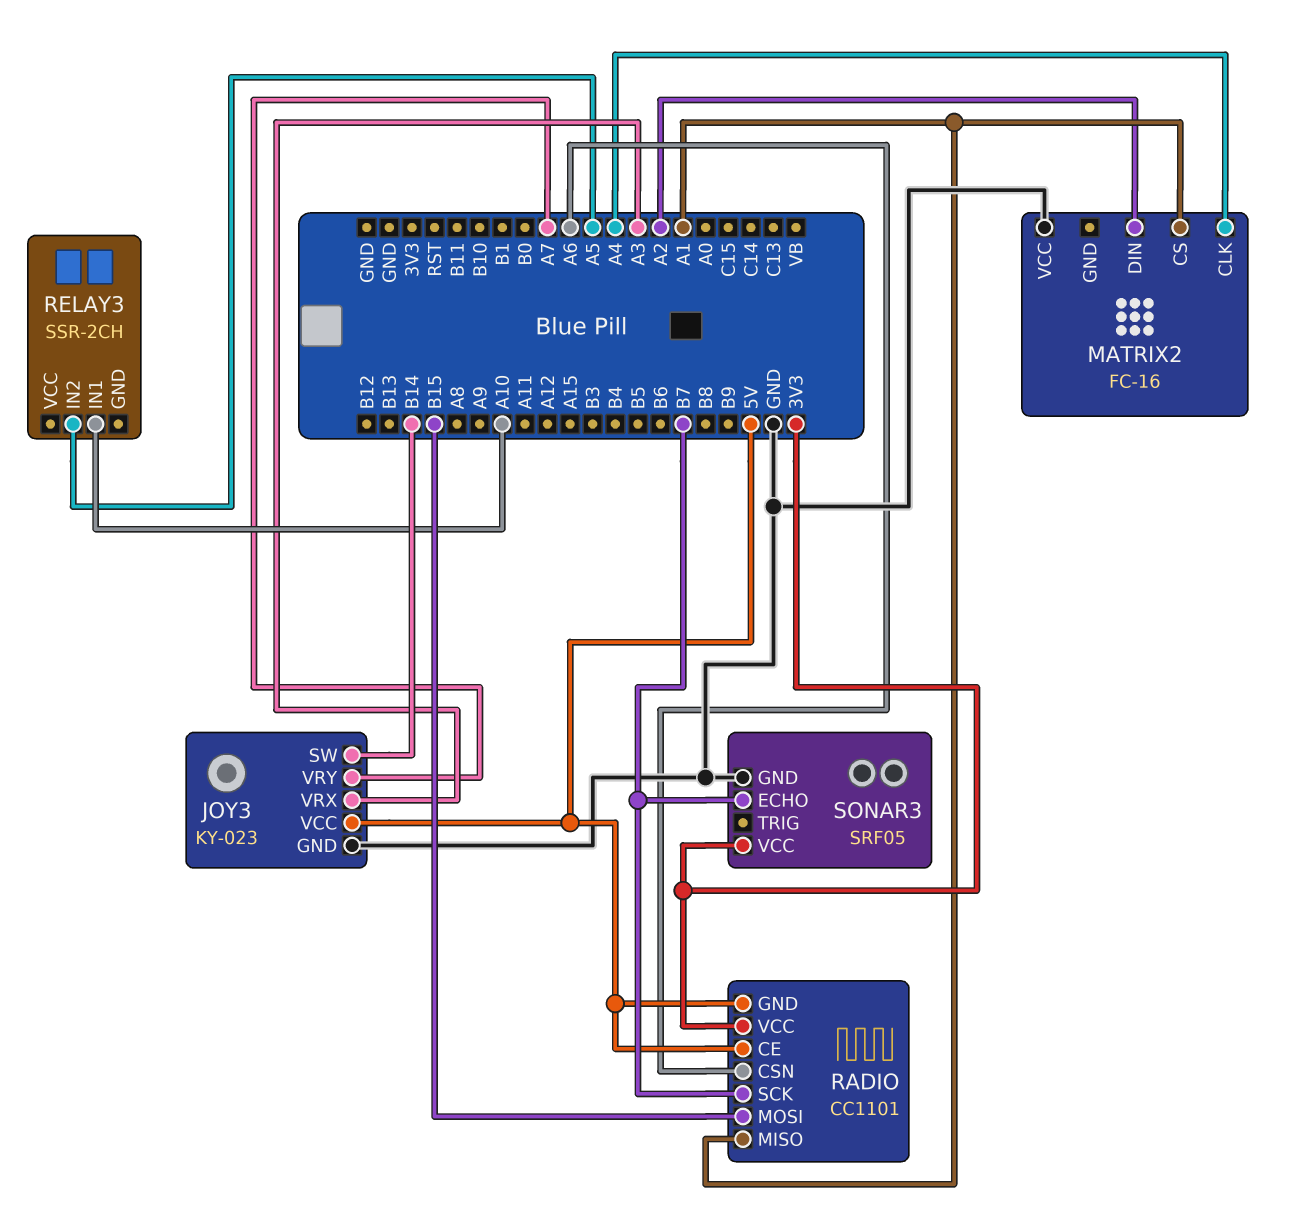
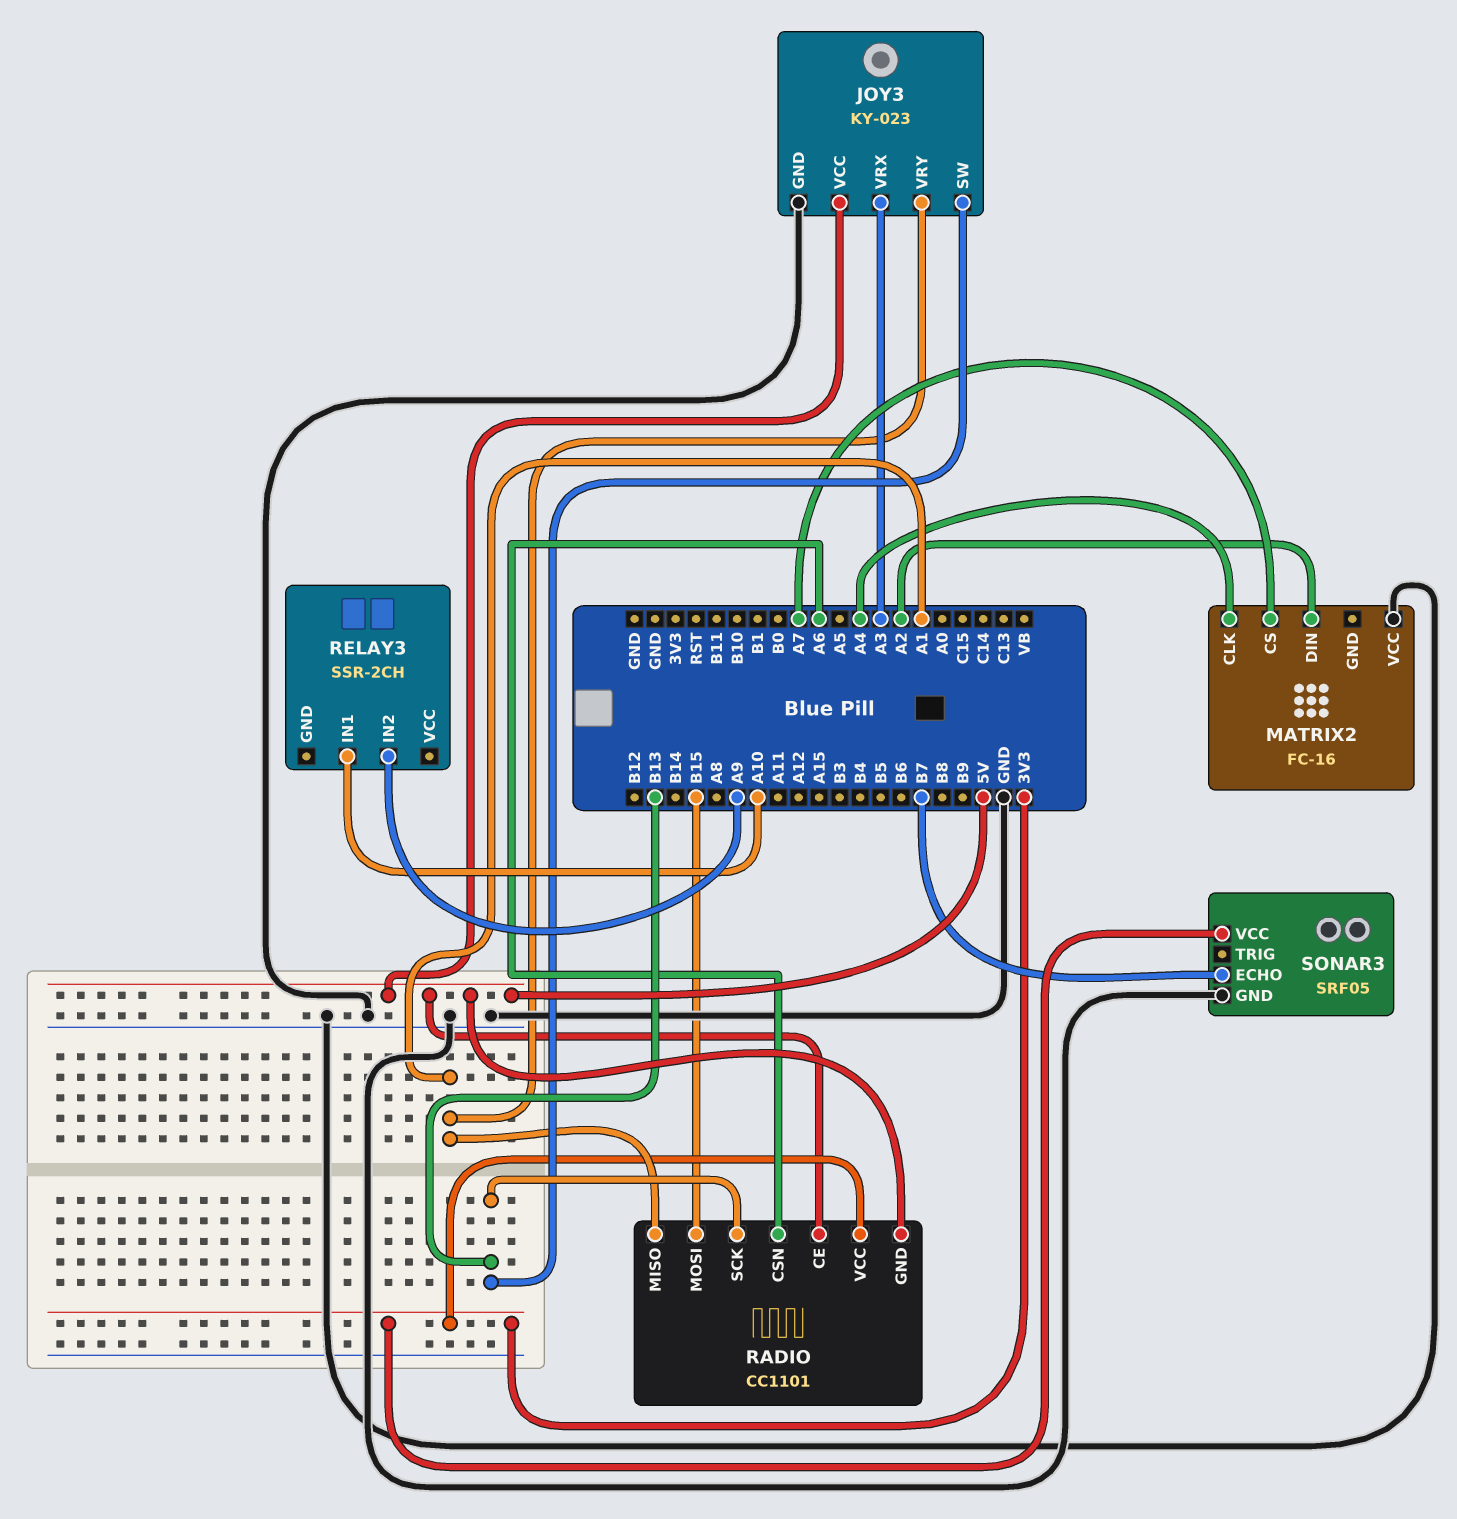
JOY3 pin SW: B14 -> B13
JOY3 pin VRY: A7 -> A1
MATRIX2 pin CS: A1 -> A7
RADIO pin SCK: B7 -> B13
RELAY3 pin IN2: A5 -> A9

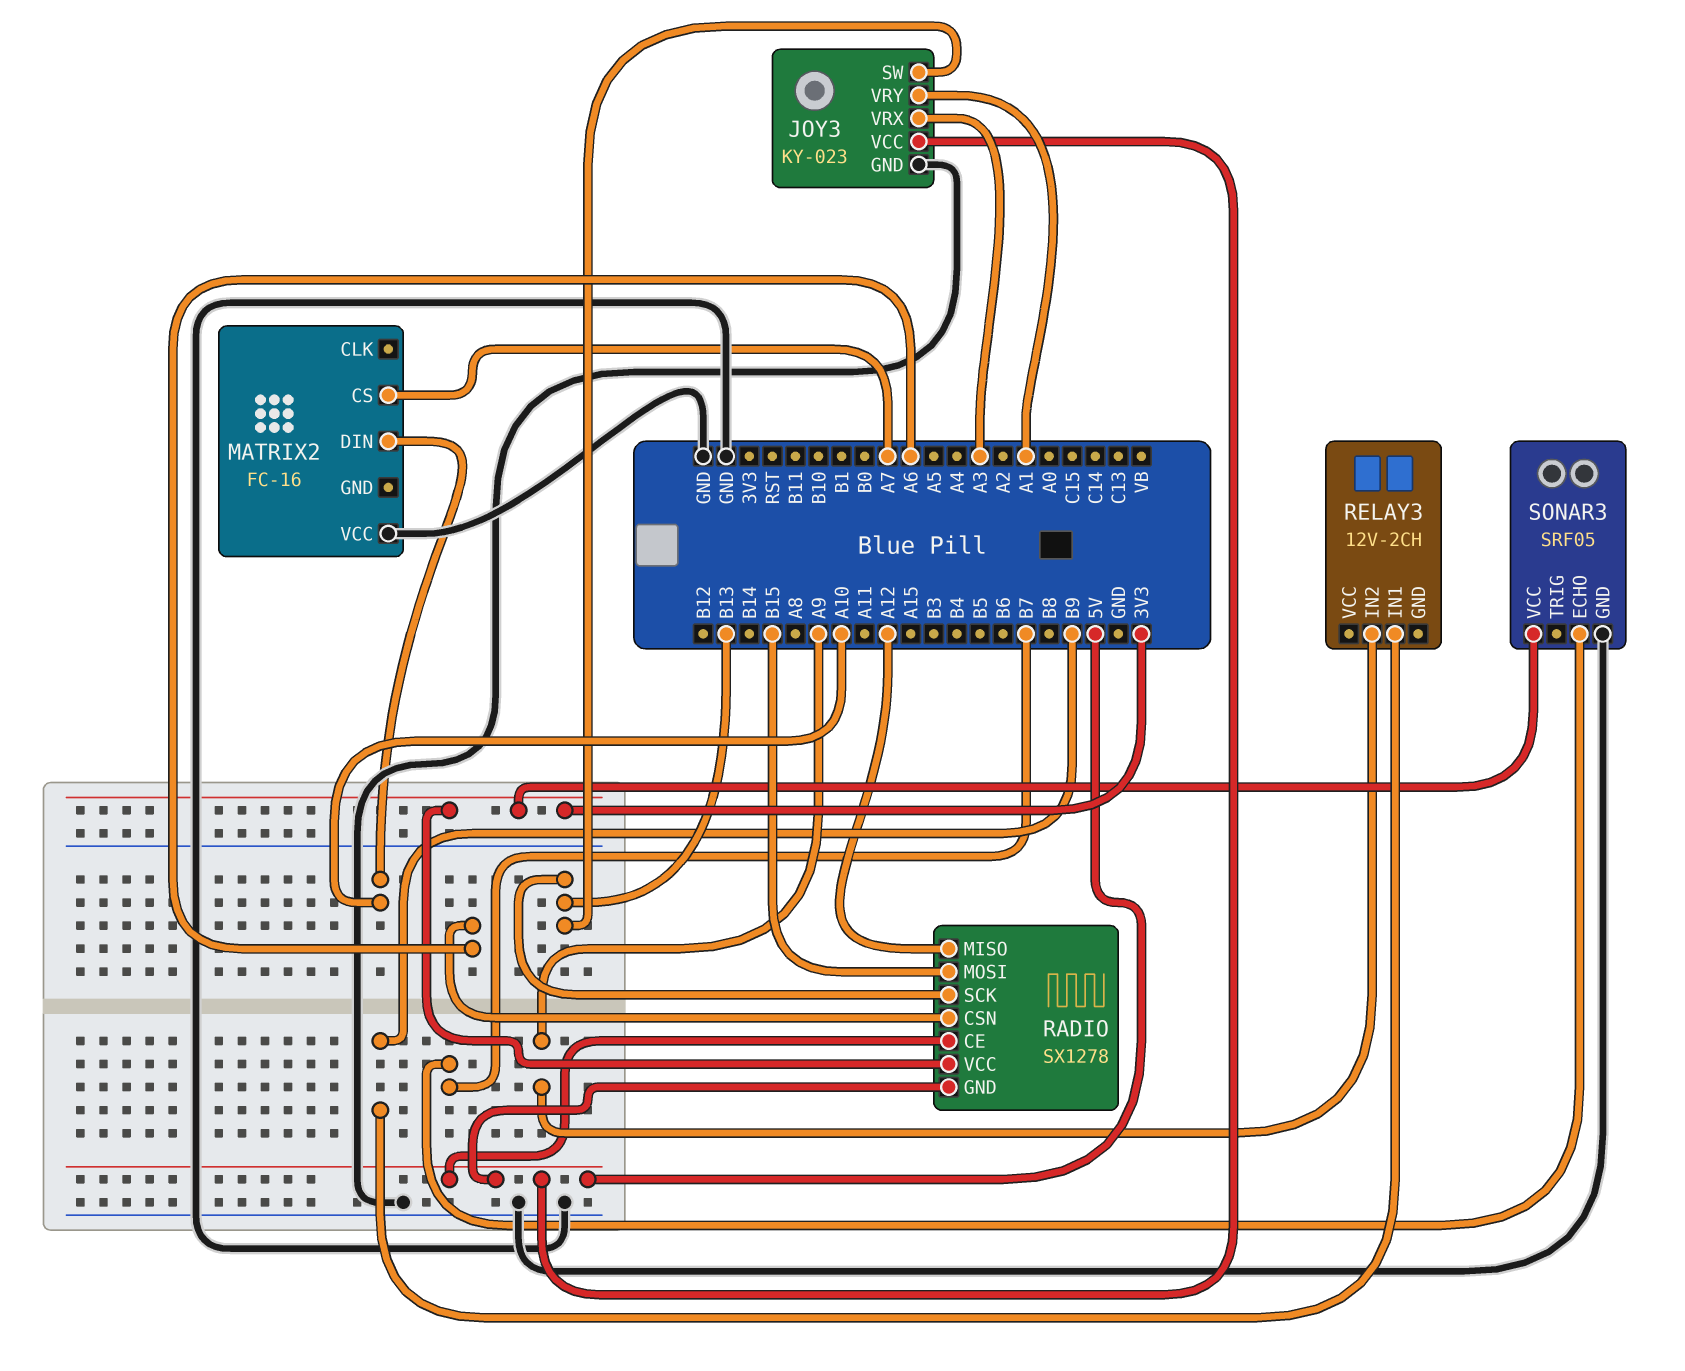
MATRIX2 pin CLK: A4 -> none
MATRIX2 pin DIN: A2 -> A10
RADIO: CC1101 -> SX1278
RADIO pin MISO: A1 -> A12
RELAY3: SSR-2CH -> 12V-2CH
RELAY3 pin IN1: A10 -> B9

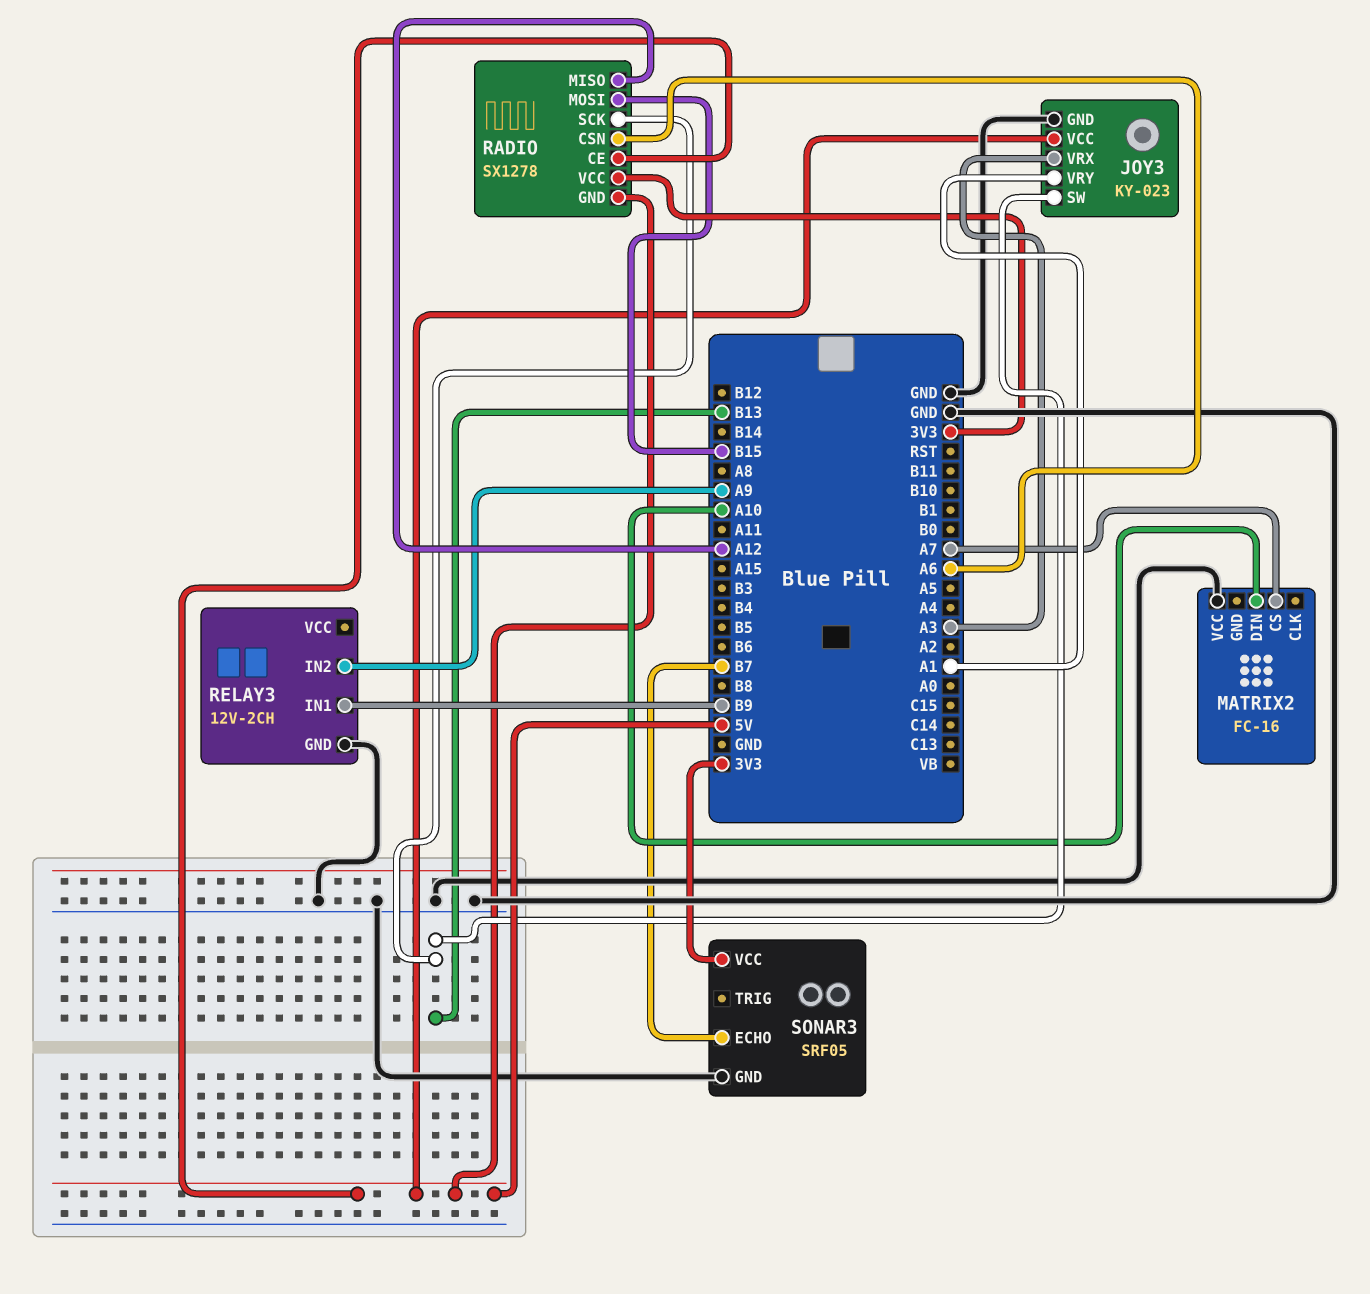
RELAY3 pin GND: none -> GND

